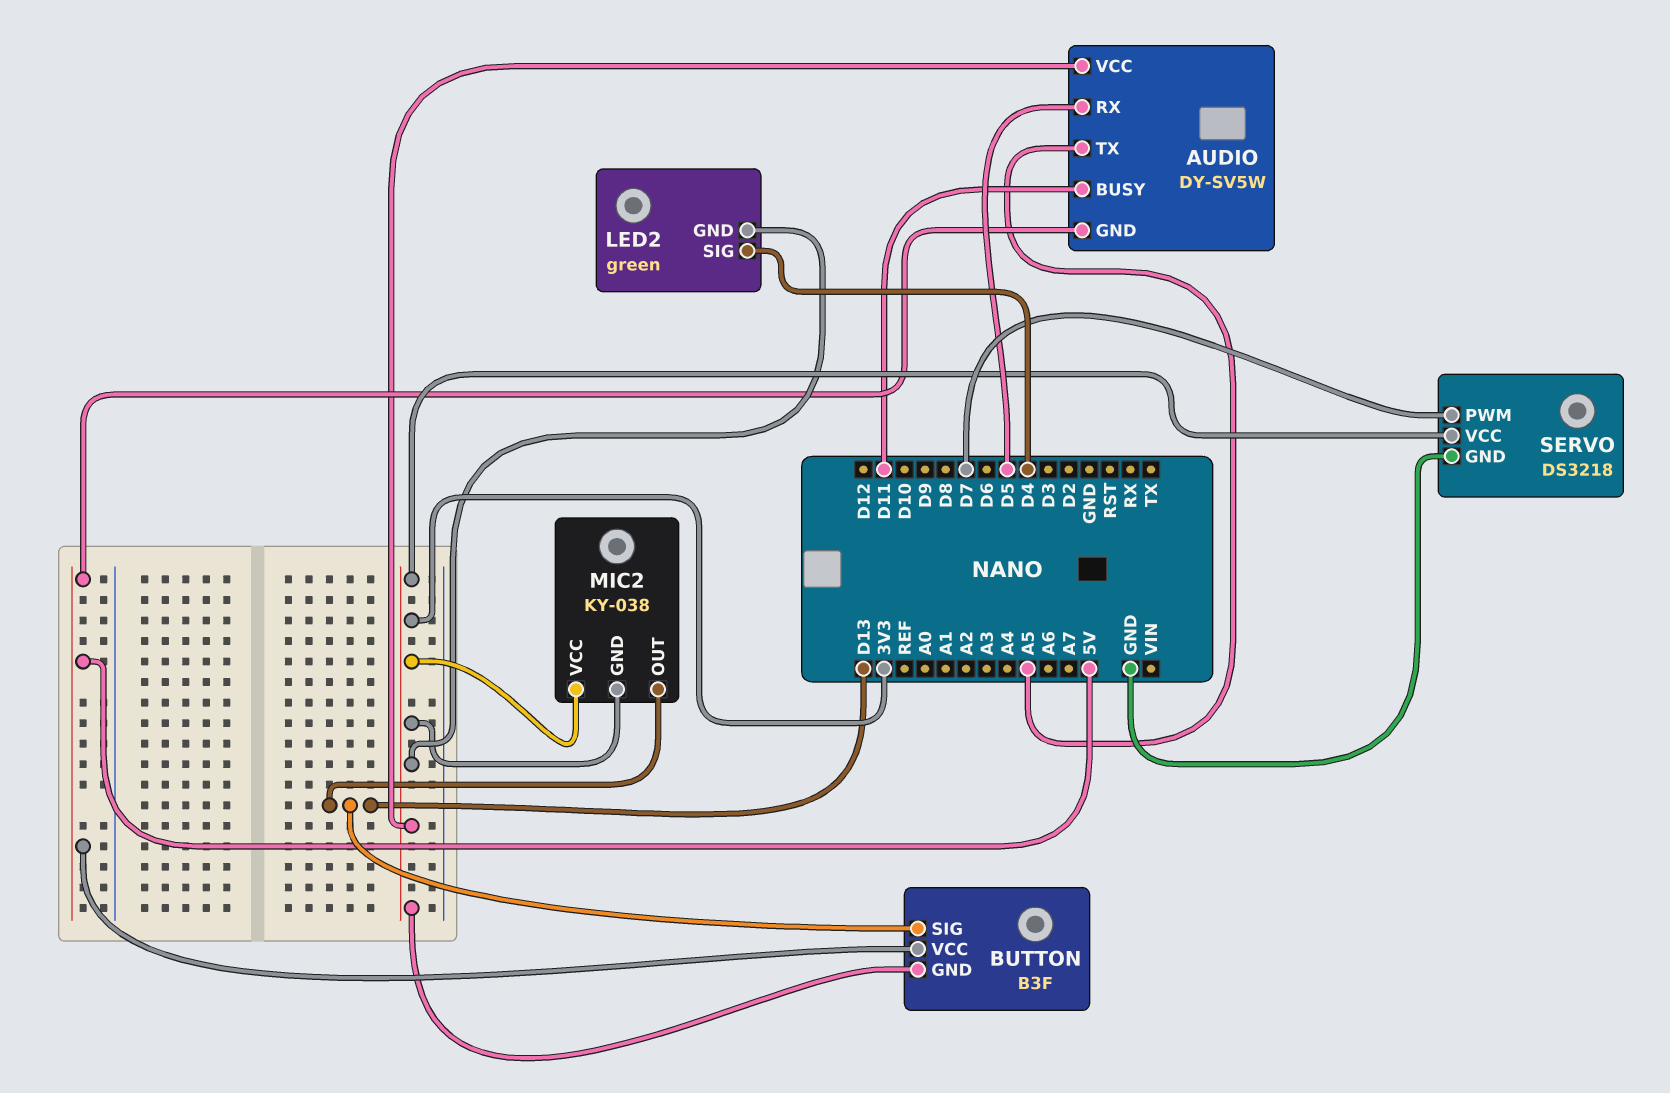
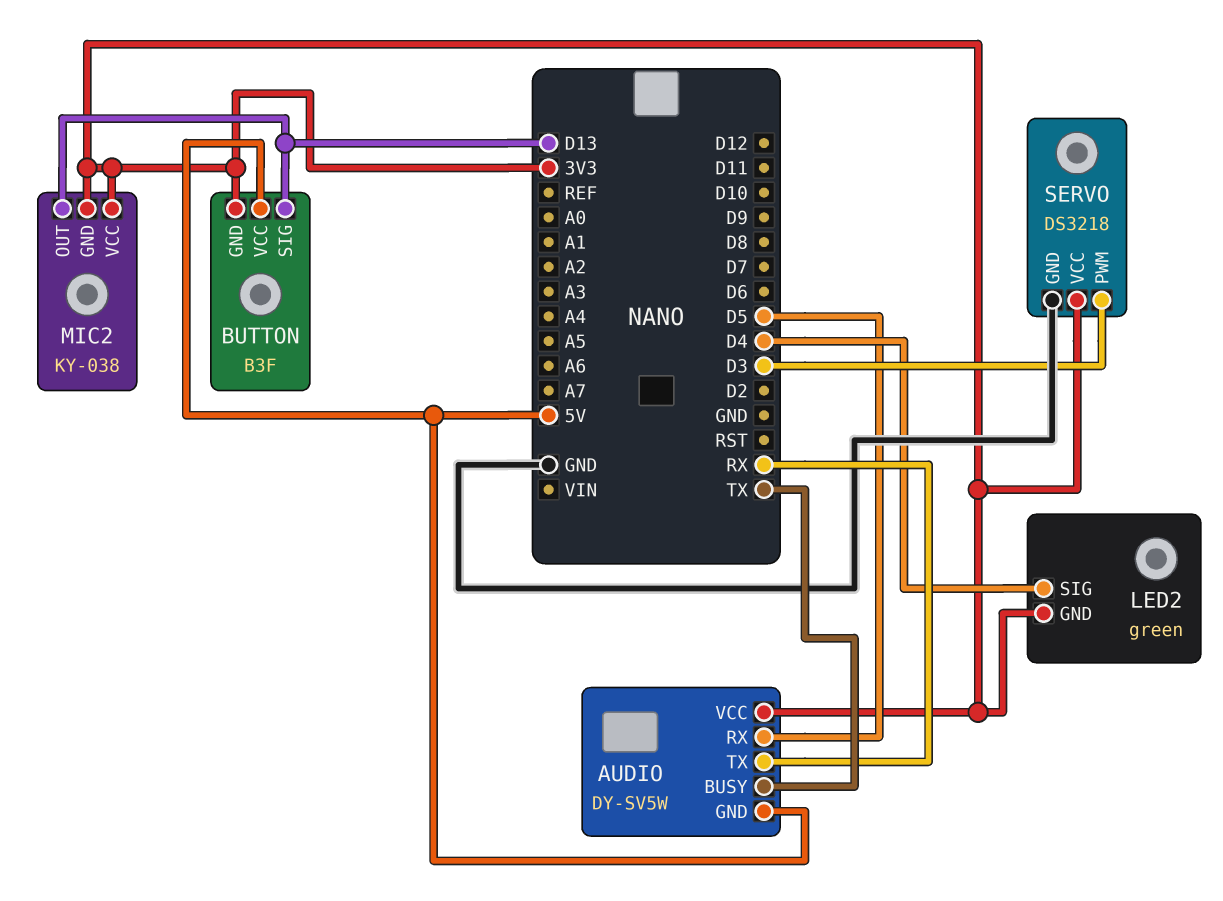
AUDIO pin BUSY: D11 -> TX
AUDIO pin TX: A5 -> RX
SERVO pin PWM: D7 -> D3

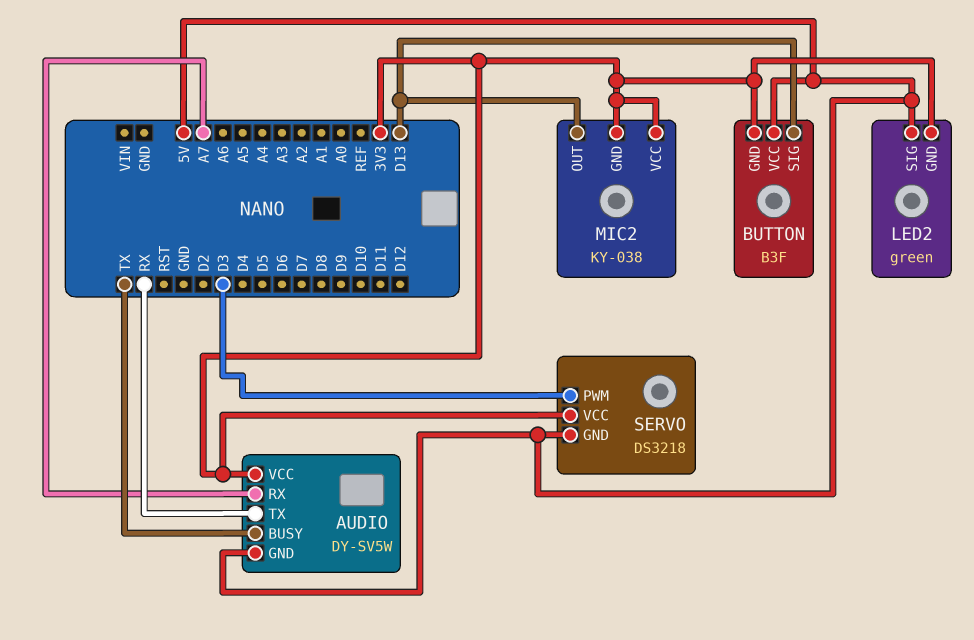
AUDIO pin RX: D5 -> A7
LED2 pin SIG: D4 -> 5V
SERVO pin GND: GND -> 5V

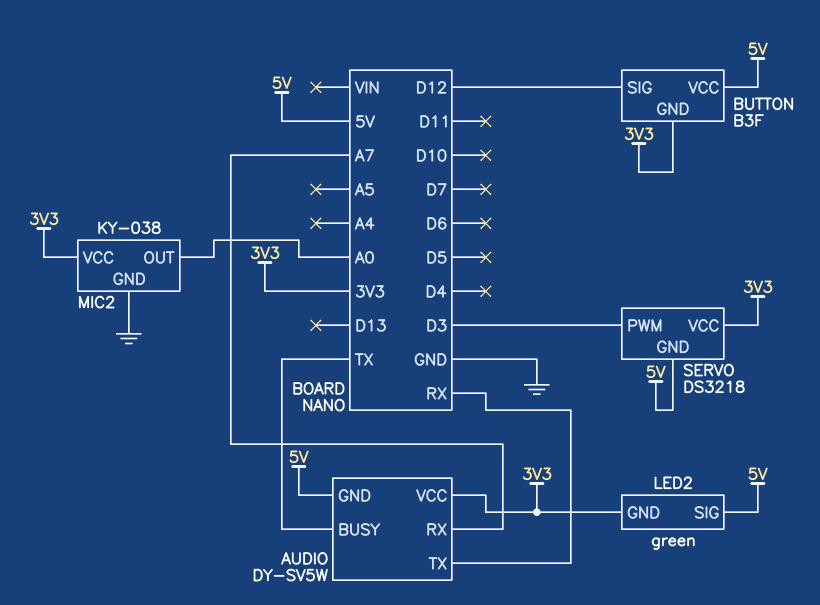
BUTTON pin SIG: D13 -> D12
MIC2 pin GND: 3V3 -> GND
MIC2 pin OUT: D13 -> A0

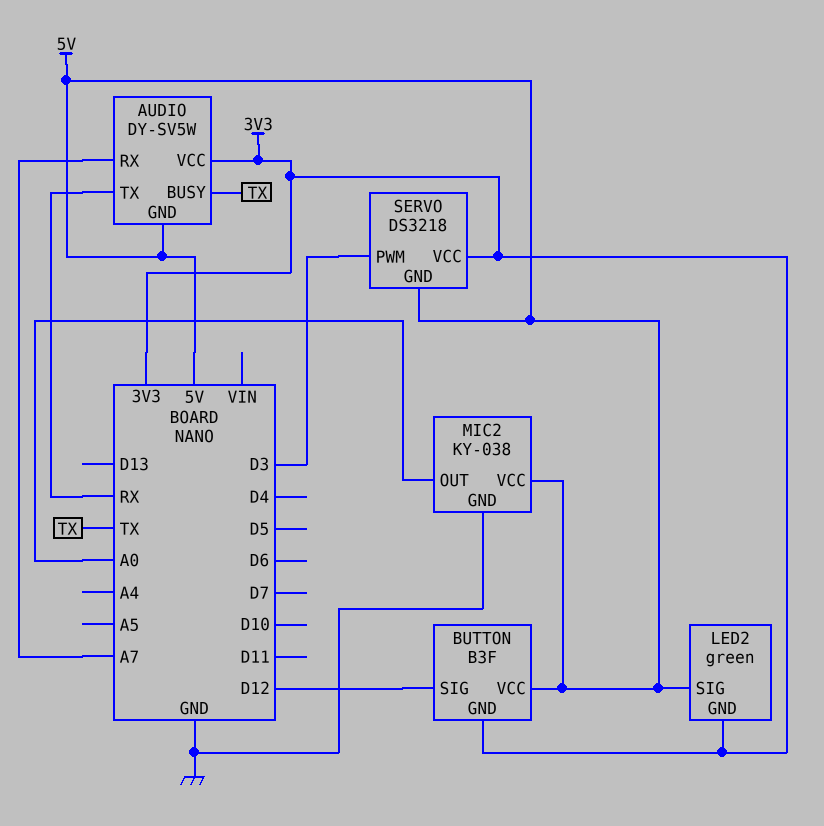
MIC2 pin VCC: 3V3 -> 5V

